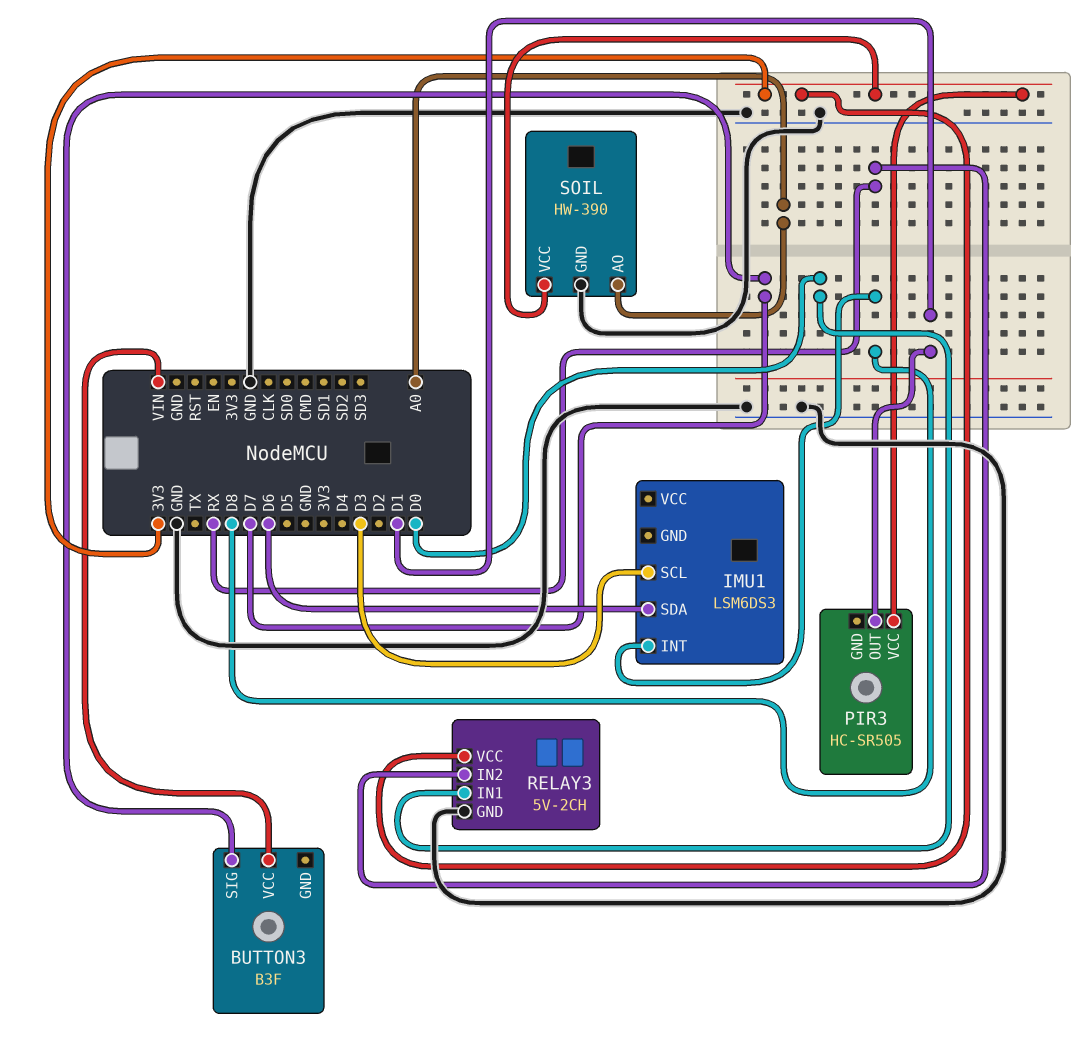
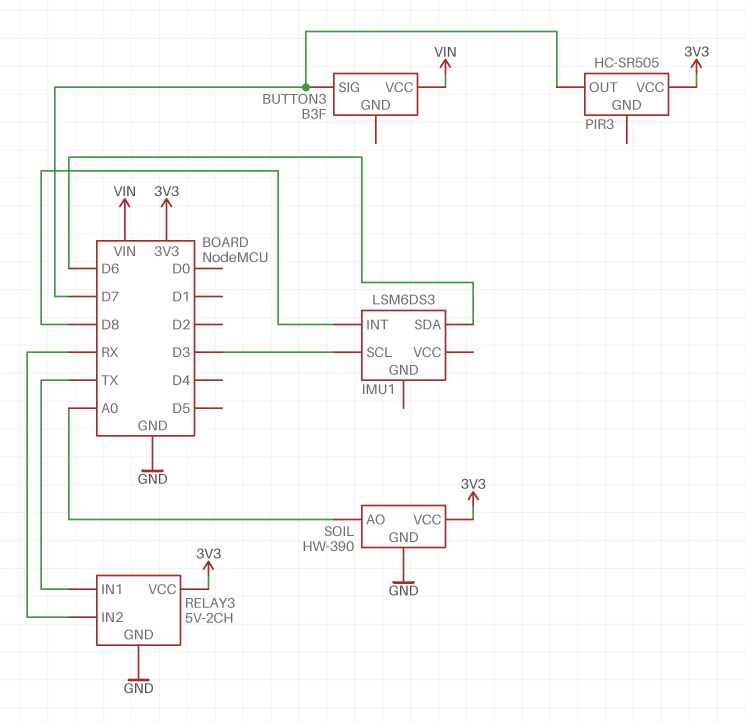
PIR3 pin OUT: D1 -> D7
RELAY3 pin IN1: D0 -> TX

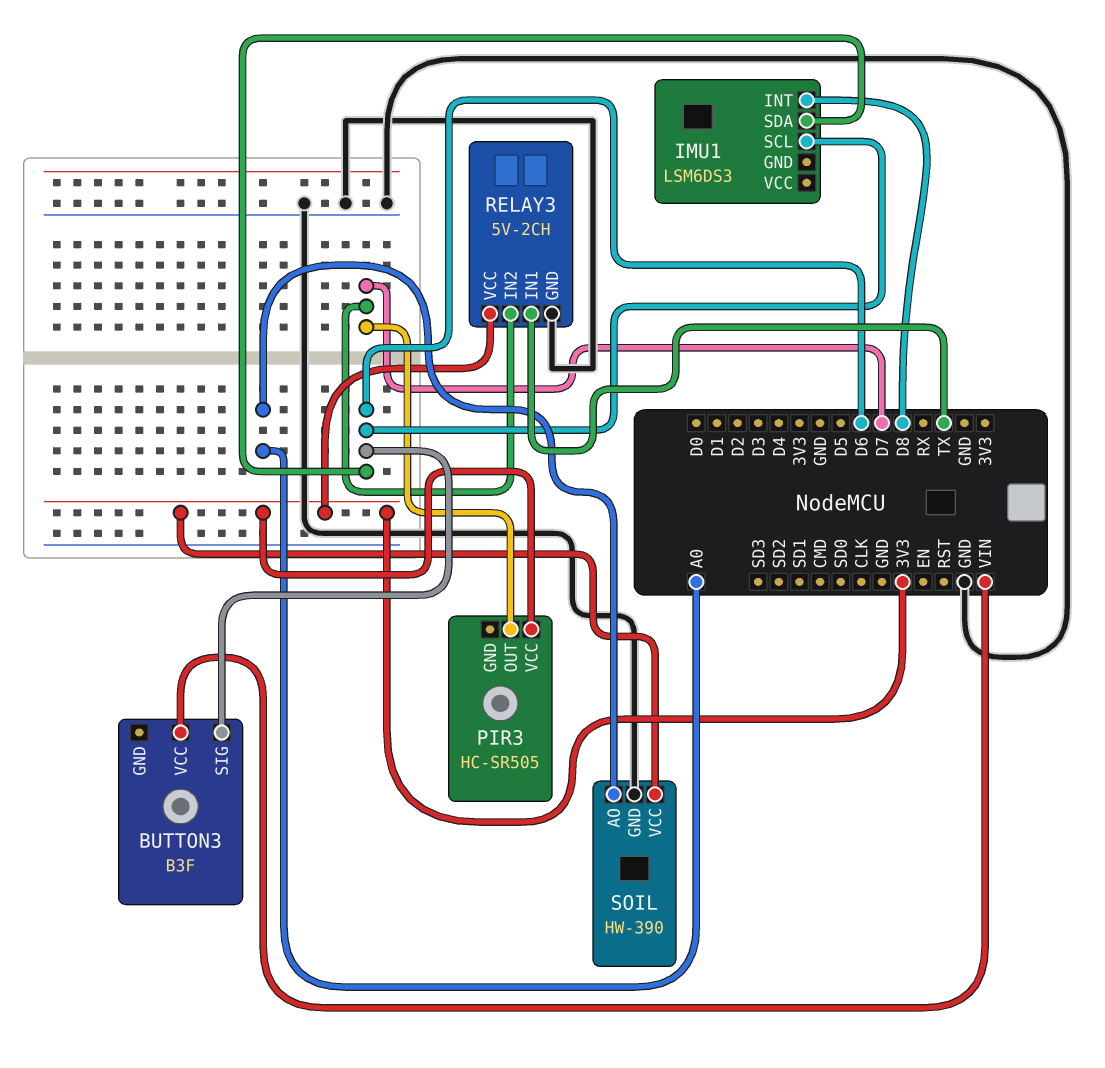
BUTTON3 pin SIG: D7 -> D6
IMU1 pin SCL: D3 -> D6
RELAY3 pin IN2: RX -> D7

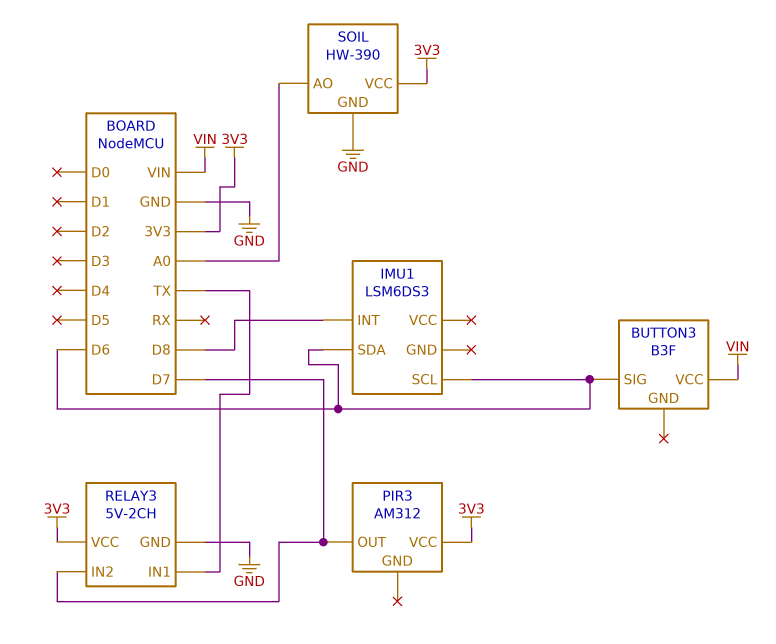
PIR3: HC-SR505 -> AM312

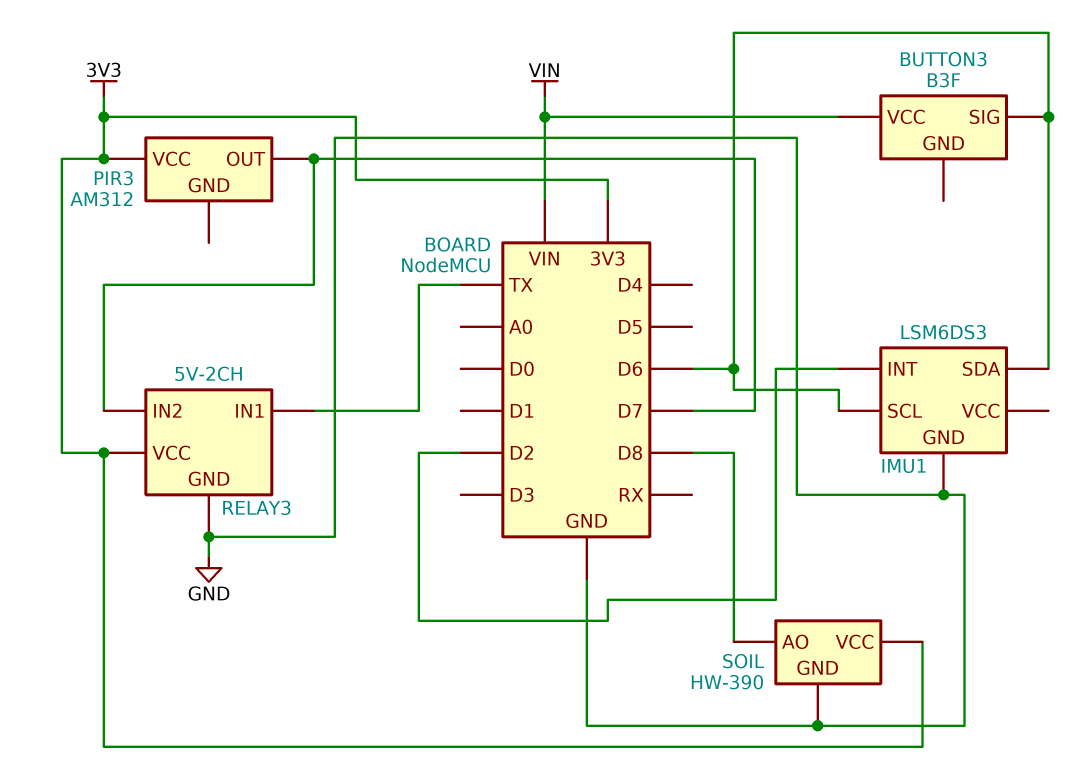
IMU1 pin GND: none -> GND
IMU1 pin INT: D8 -> D2
SOIL pin AO: A0 -> D8

